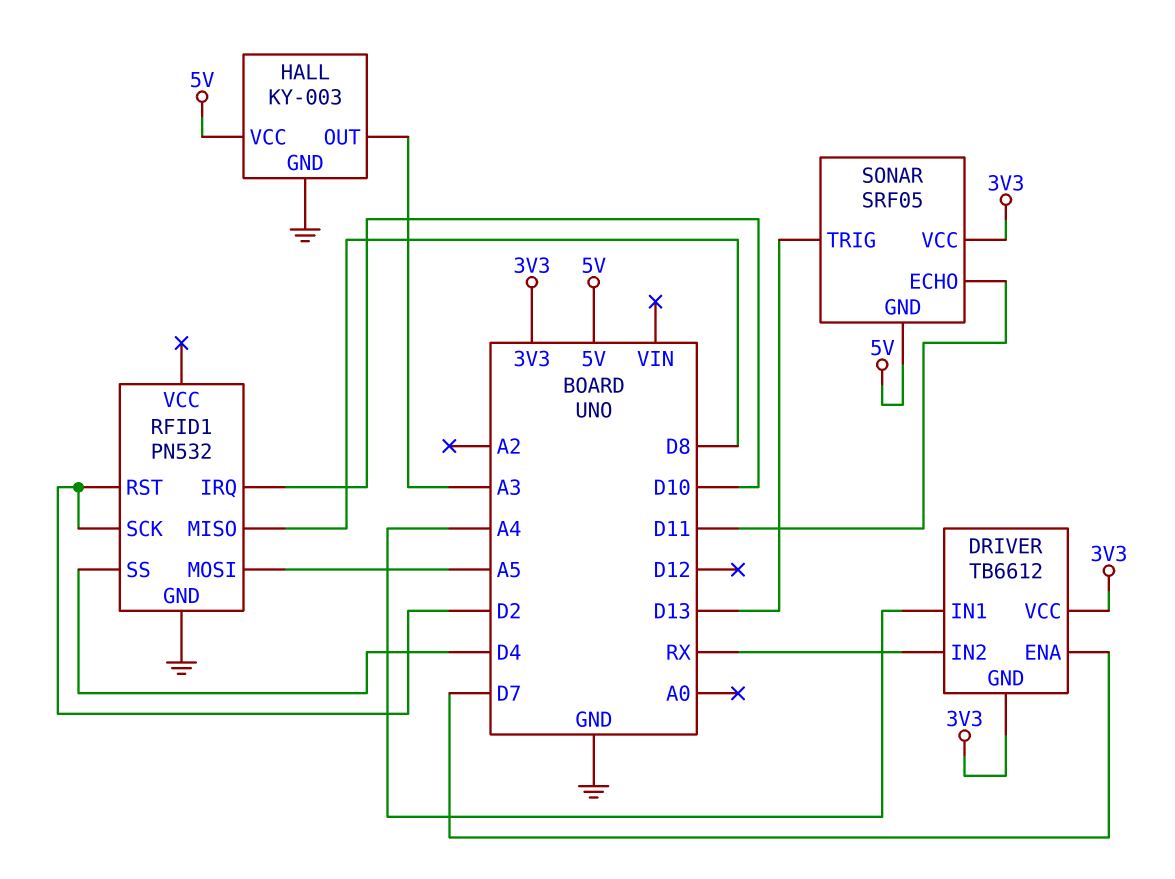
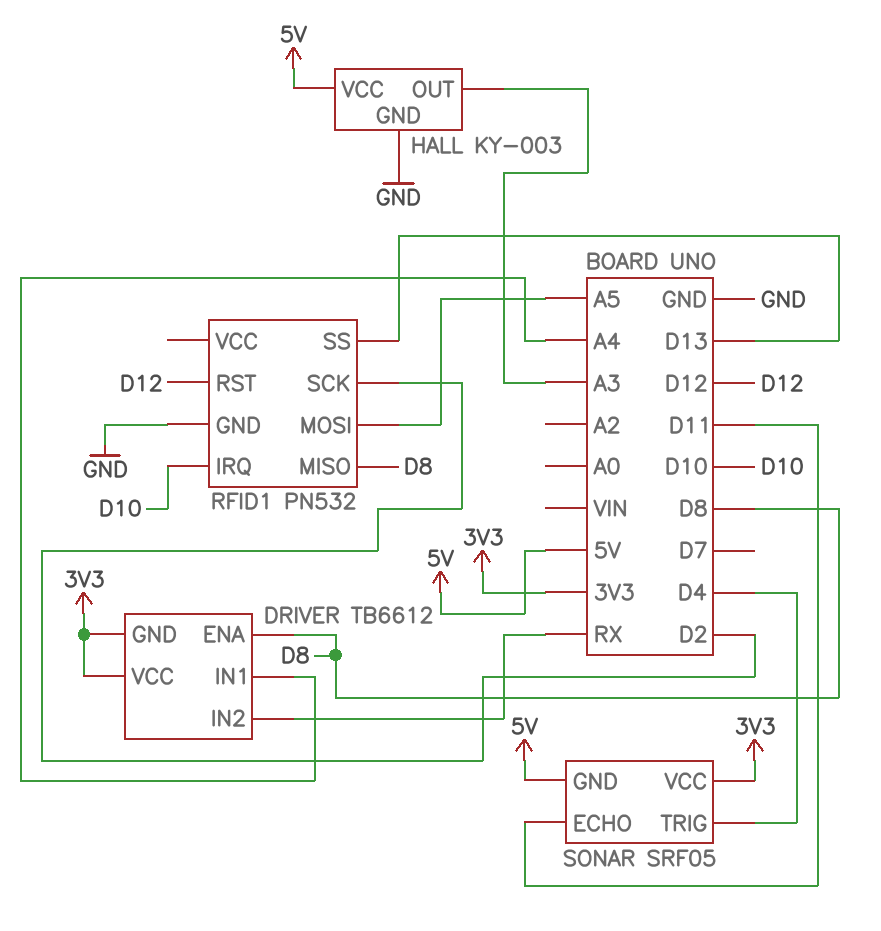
DRIVER pin ENA: D7 -> D8
RFID1 pin RST: D2 -> D12
RFID1 pin SS: D4 -> D13
SONAR pin TRIG: D13 -> D4

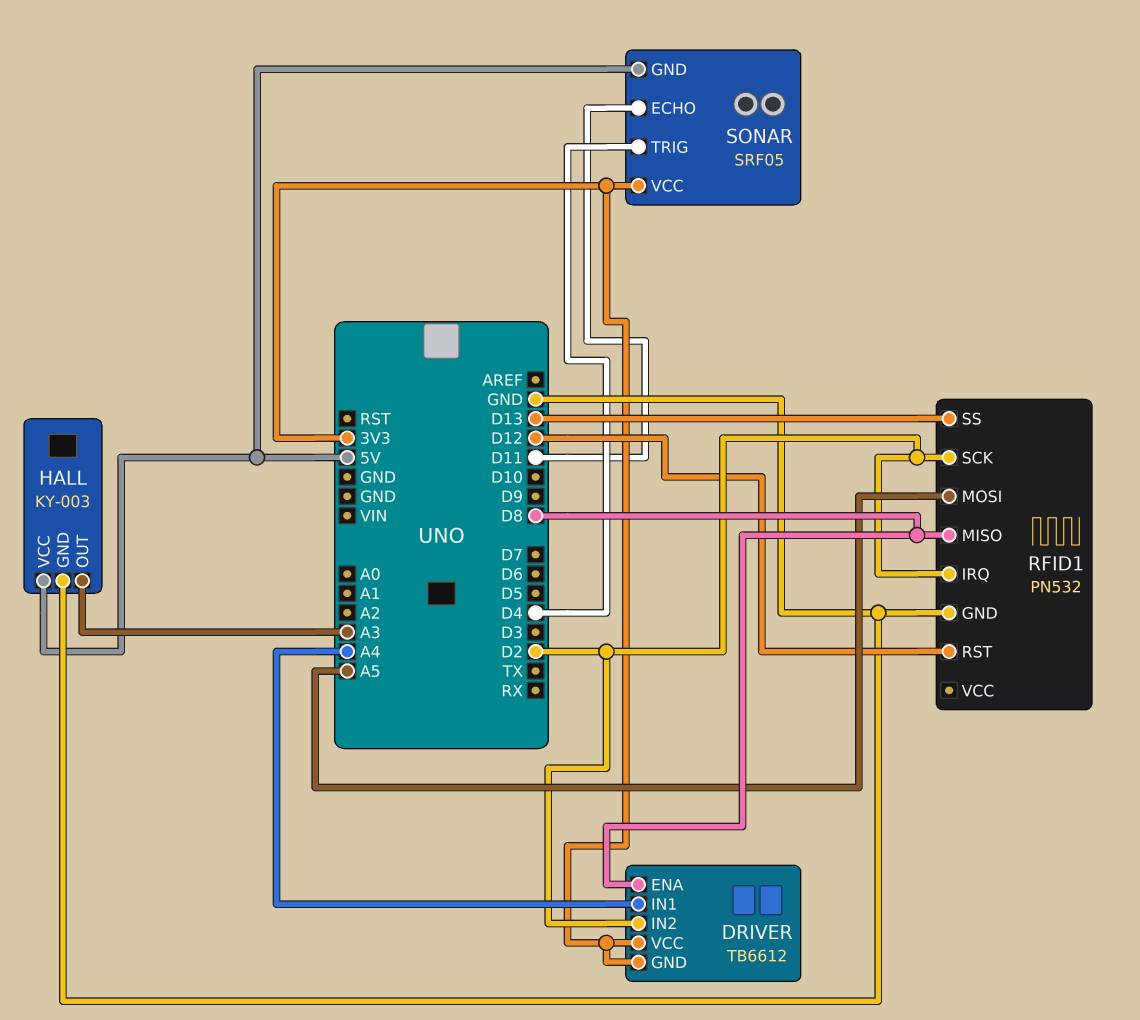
DRIVER pin IN2: RX -> D2
RFID1 pin IRQ: D10 -> D2

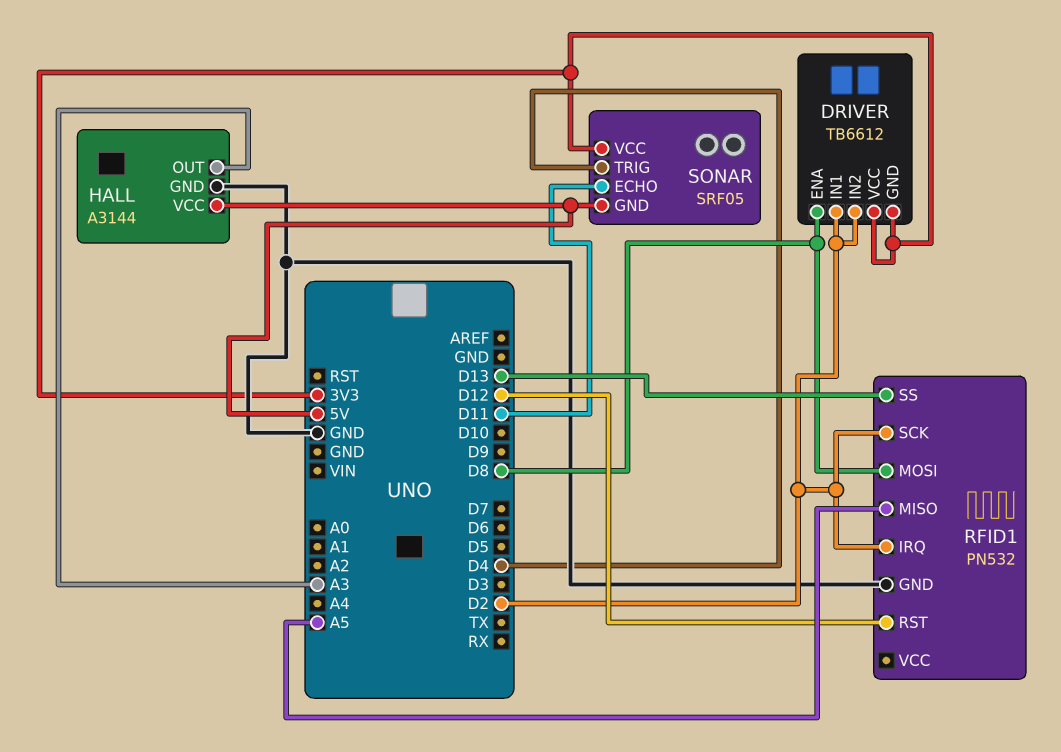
DRIVER pin IN1: A4 -> D2
HALL: KY-003 -> A3144
RFID1 pin MISO: D8 -> A5
RFID1 pin MOSI: A5 -> D8

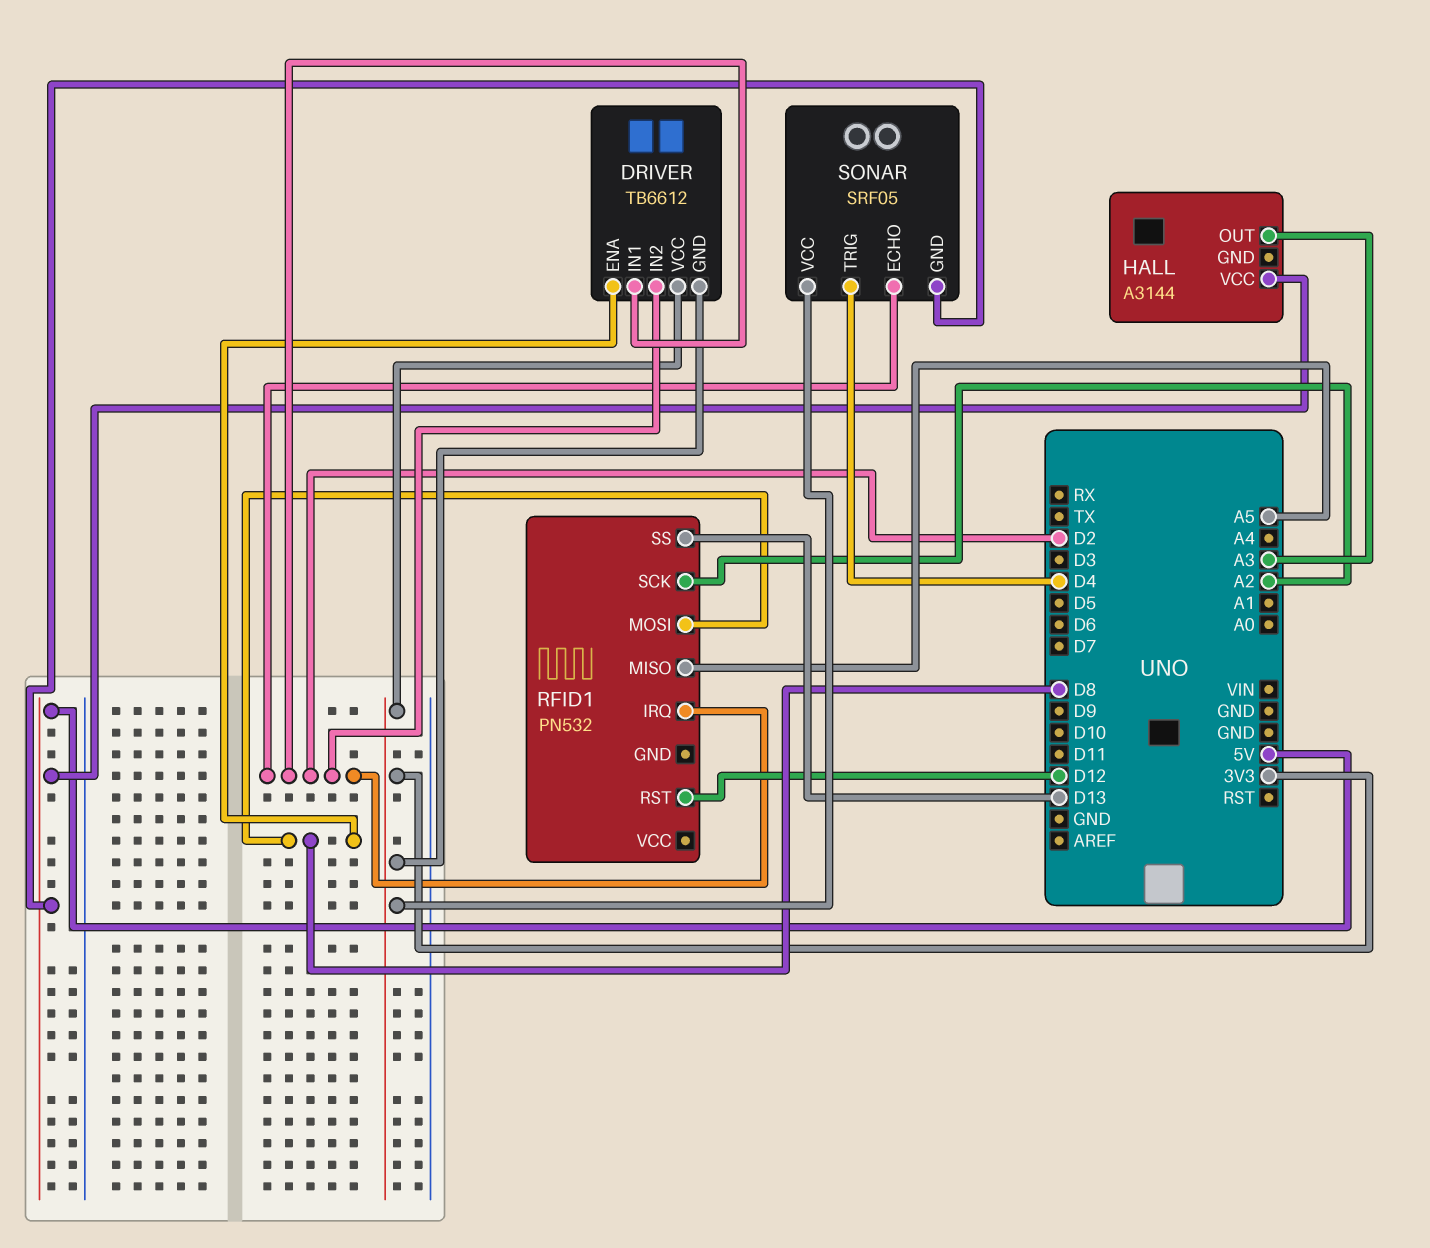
HALL pin GND: GND -> none
RFID1 pin GND: GND -> none
RFID1 pin SCK: D2 -> A2
SONAR pin ECHO: D11 -> D2

